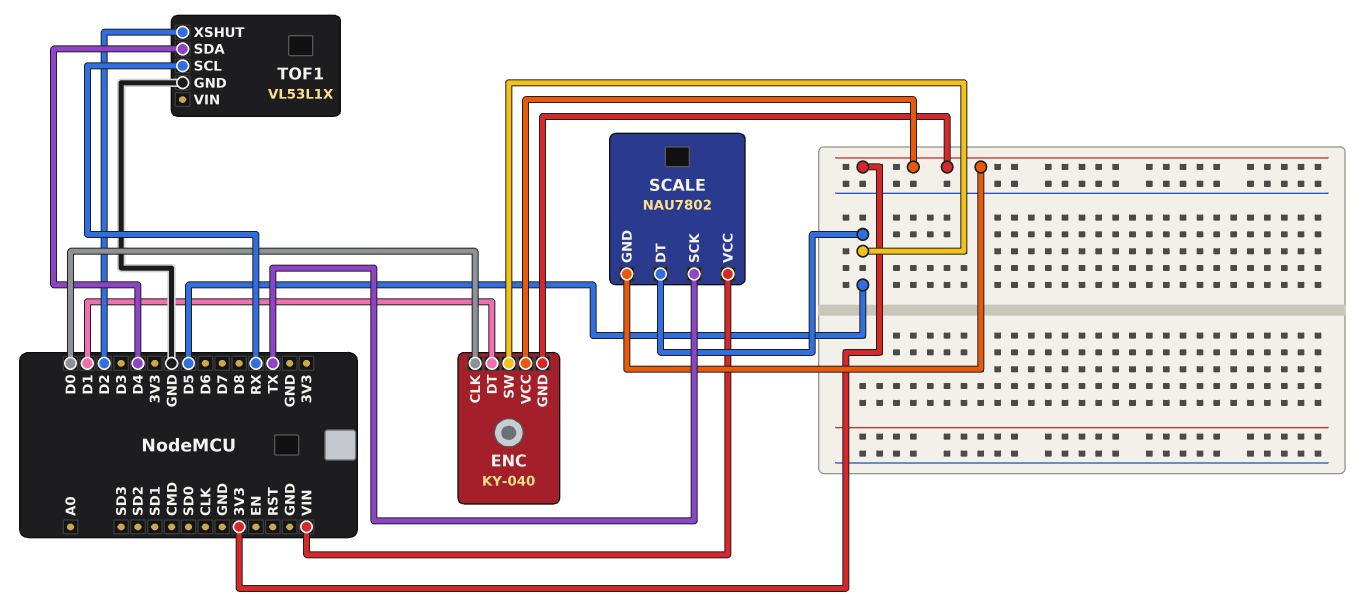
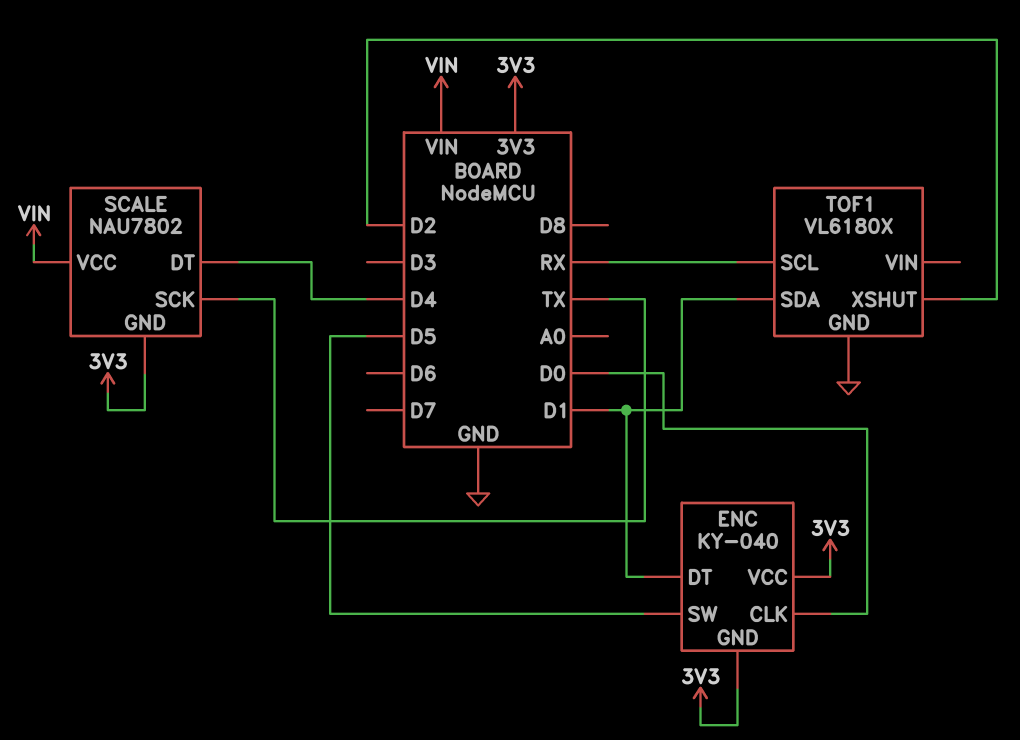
SCALE pin DT: D5 -> D4
TOF1: VL53L1X -> VL6180X
TOF1 pin SDA: D4 -> D1

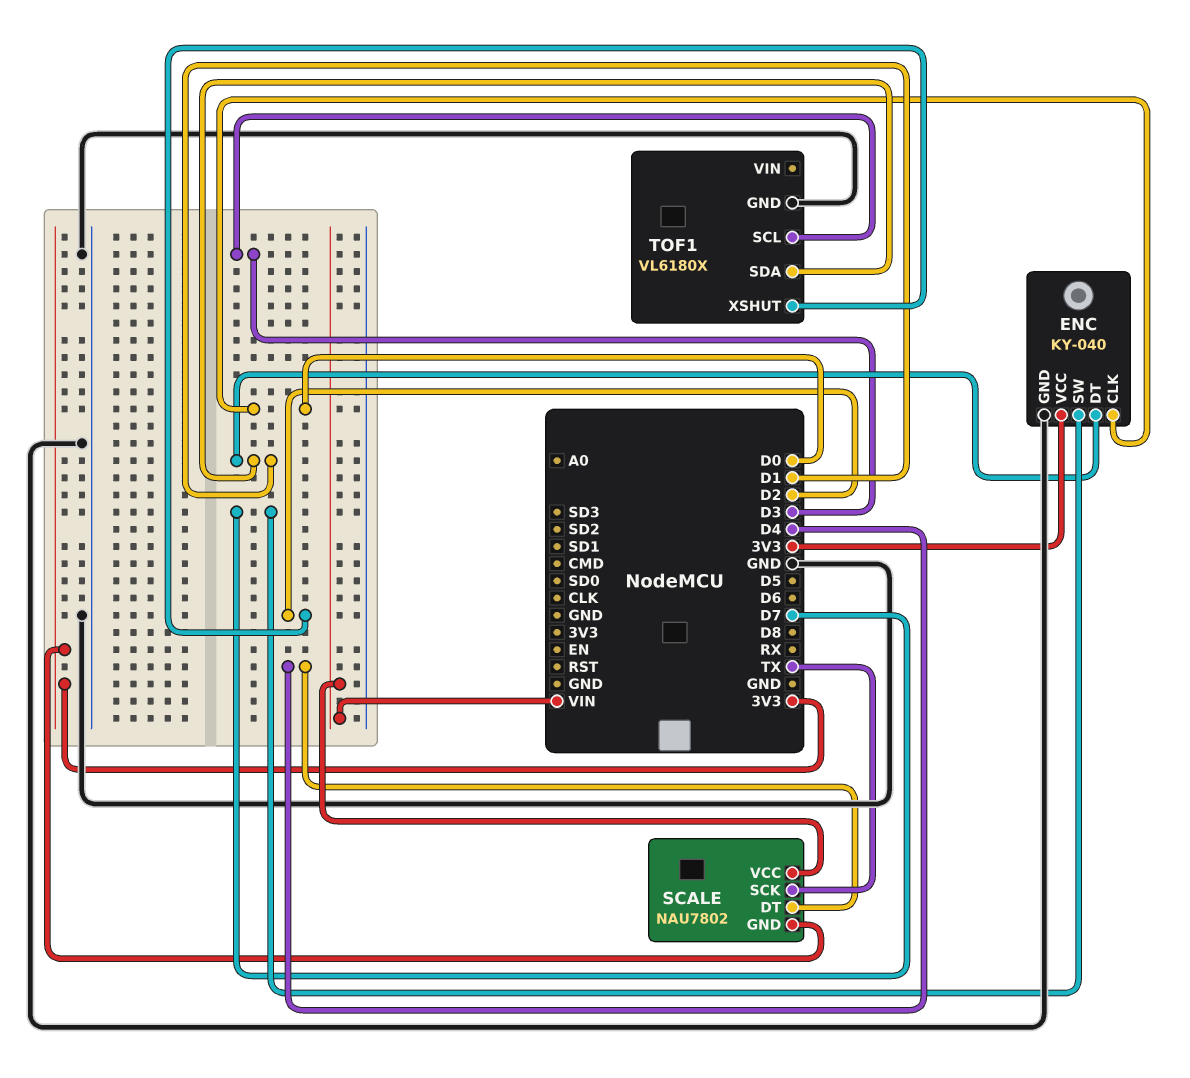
ENC pin GND: 3V3 -> GND
ENC pin SW: D5 -> D7
TOF1 pin SCL: RX -> D3

